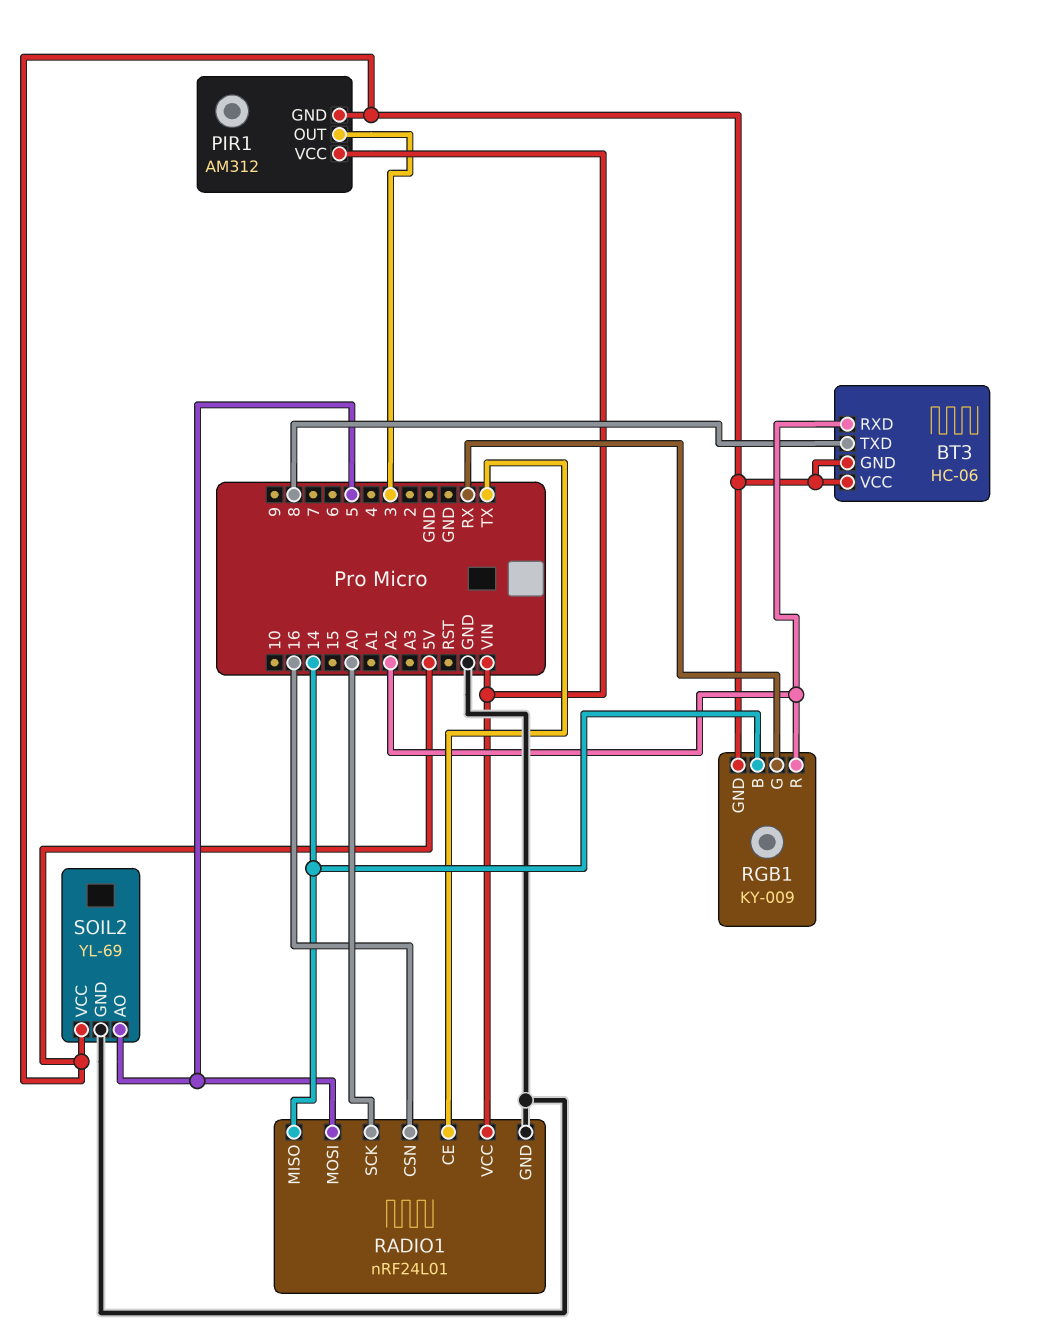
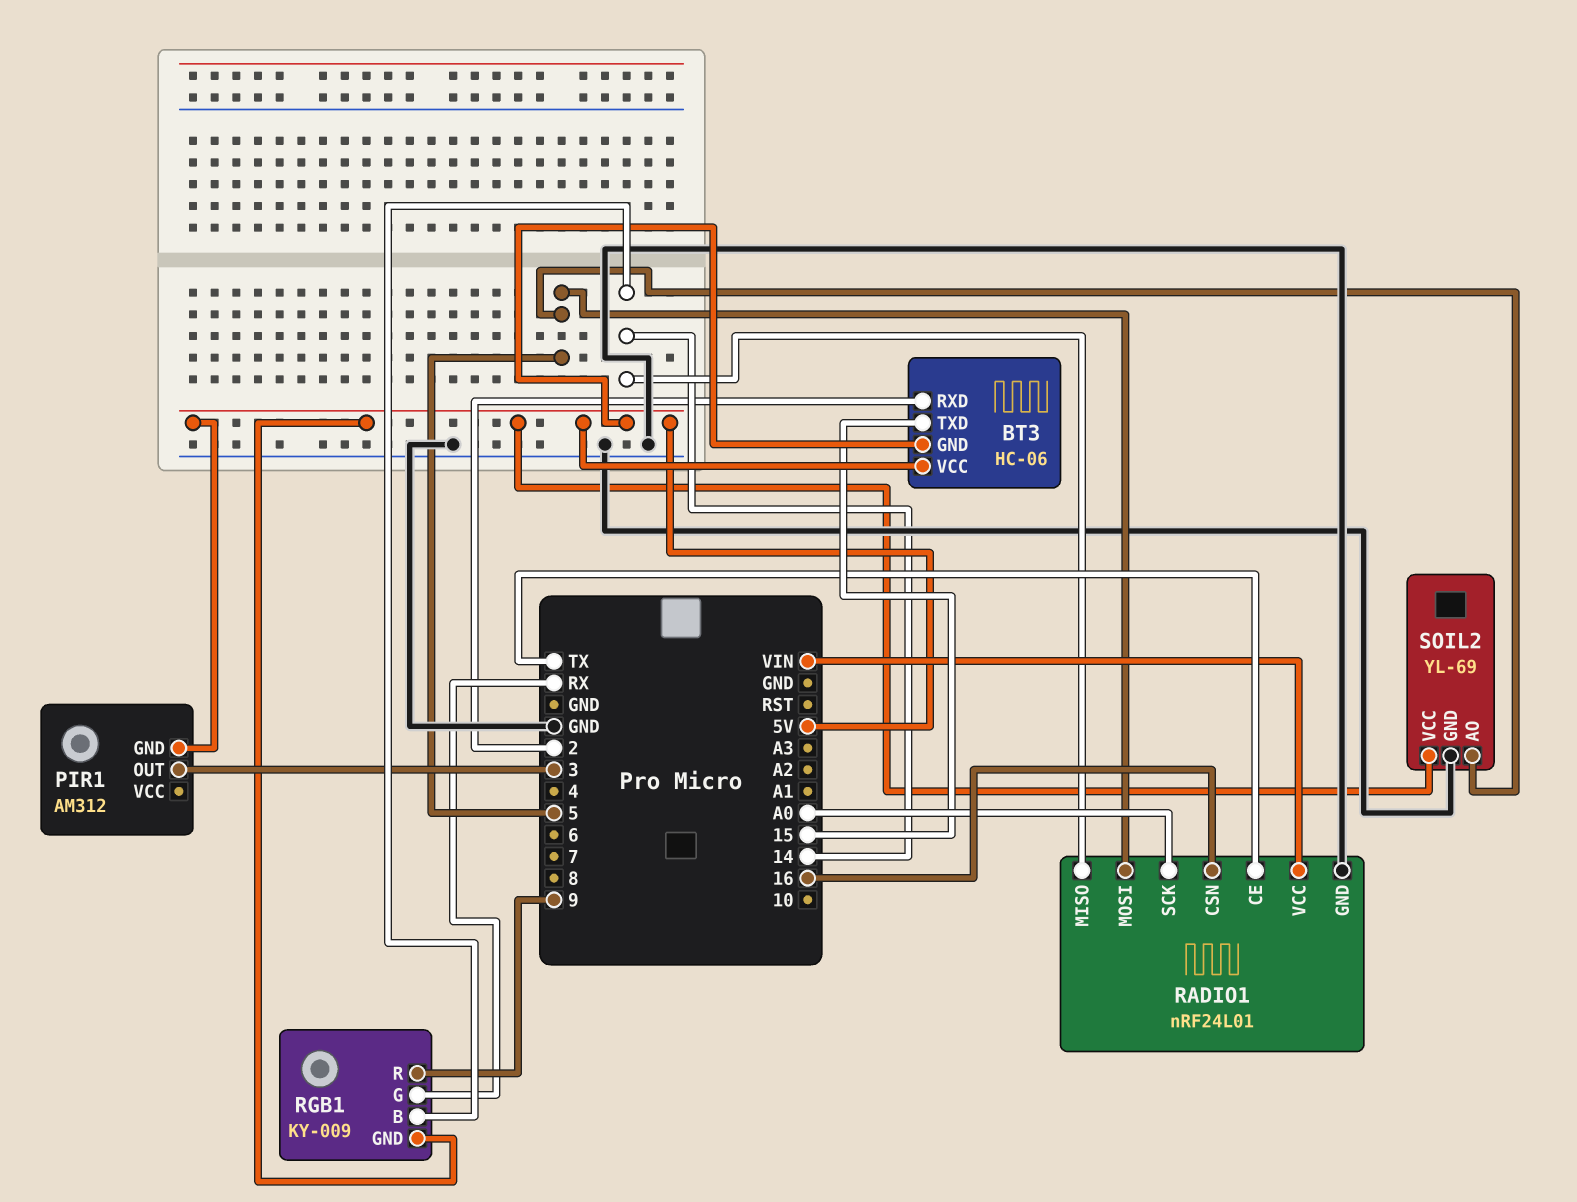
BT3 pin RXD: A2 -> 2
BT3 pin TXD: 8 -> 15
PIR1 pin VCC: VIN -> none
RGB1 pin R: A2 -> 9

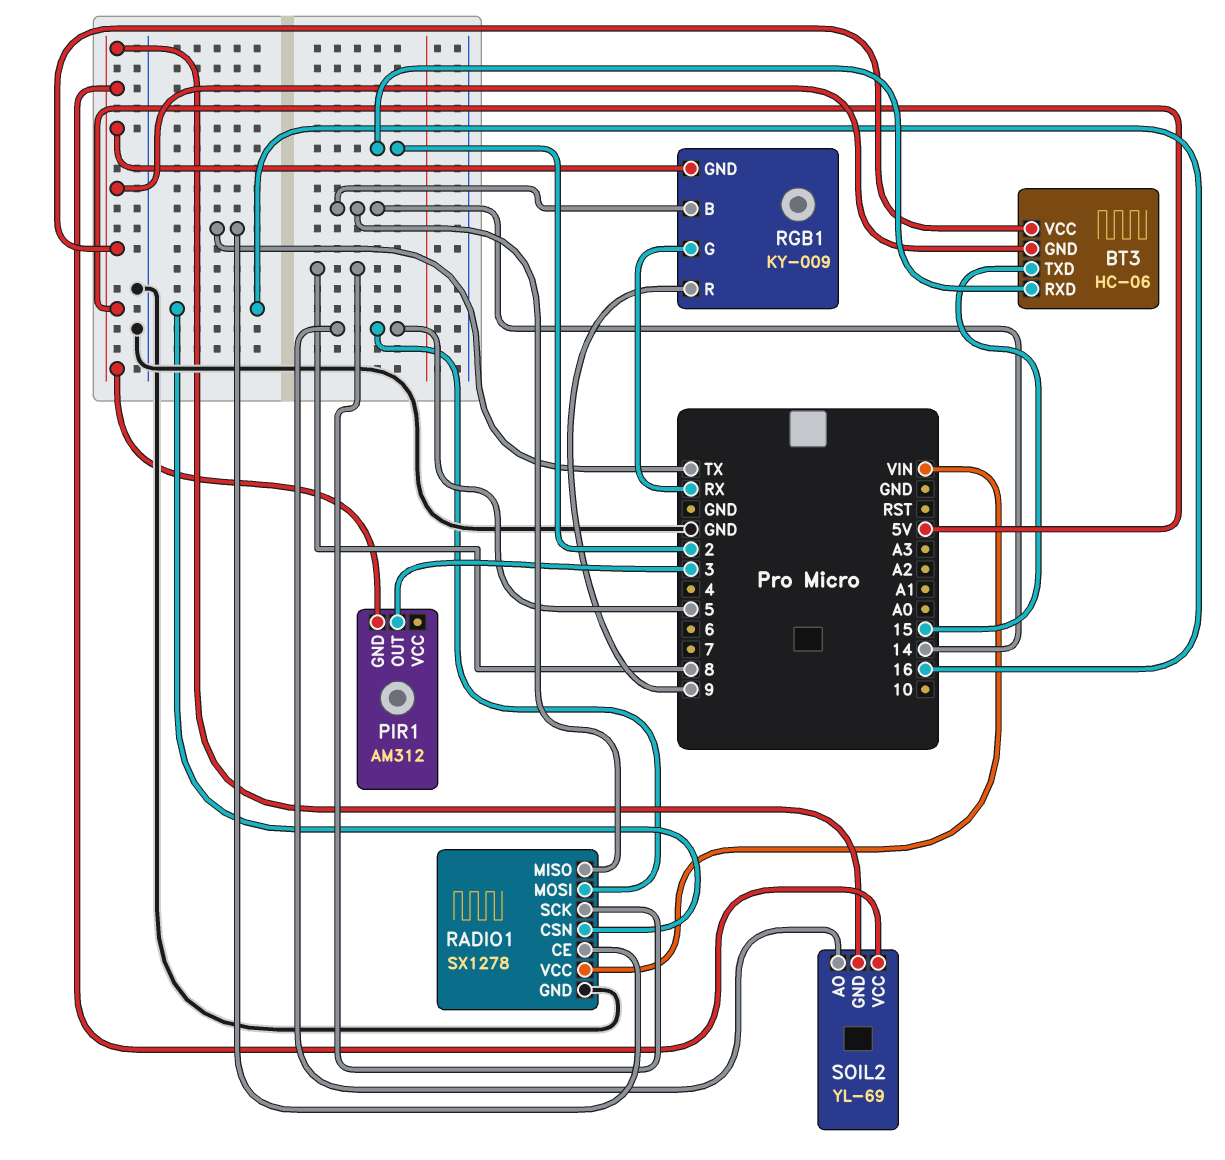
RADIO1: nRF24L01 -> SX1278
RADIO1 pin SCK: A0 -> 8
SOIL2 pin GND: GND -> 5V

